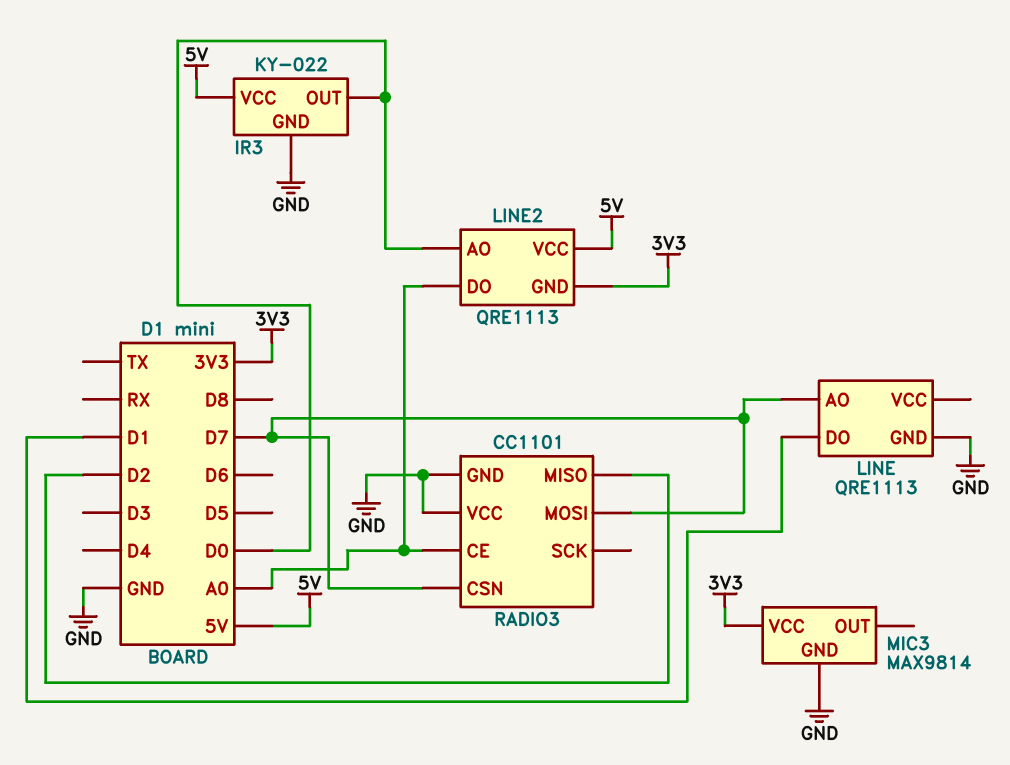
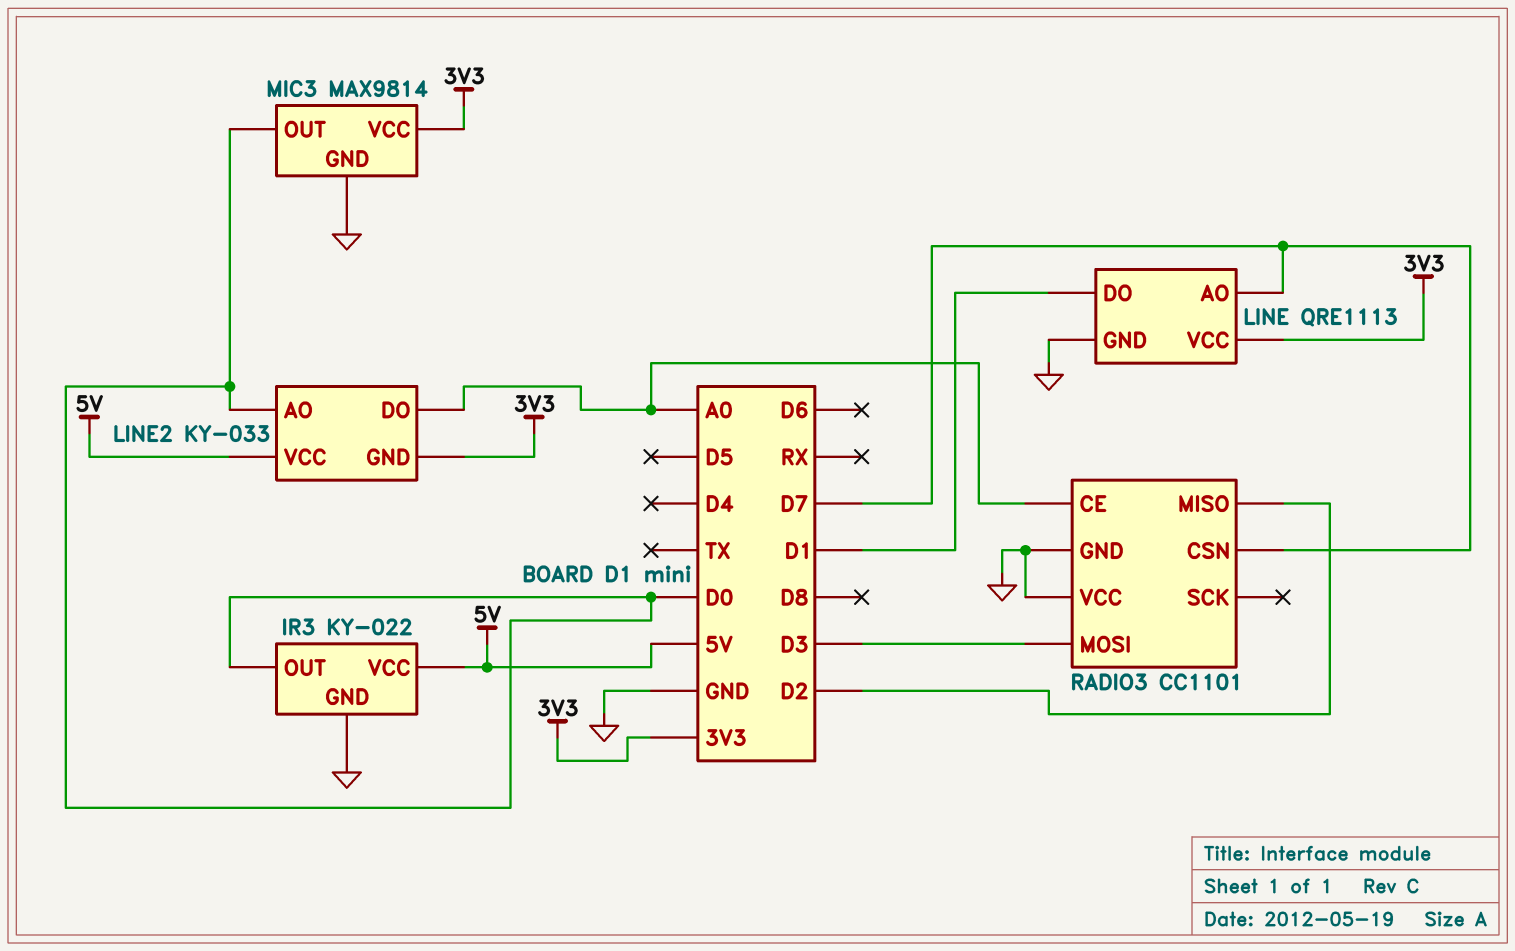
LINE pin VCC: none -> 3V3
LINE2: QRE1113 -> KY-033
MIC3 pin OUT: none -> D0
RADIO3 pin MOSI: D7 -> D3

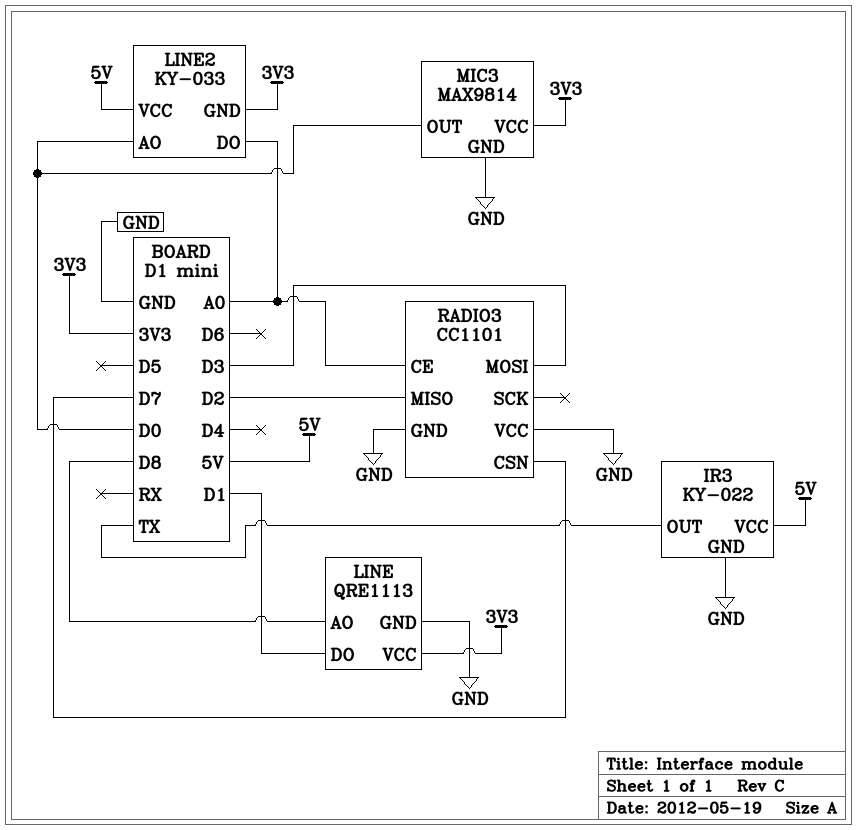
IR3 pin OUT: D0 -> TX
LINE pin AO: D7 -> D8

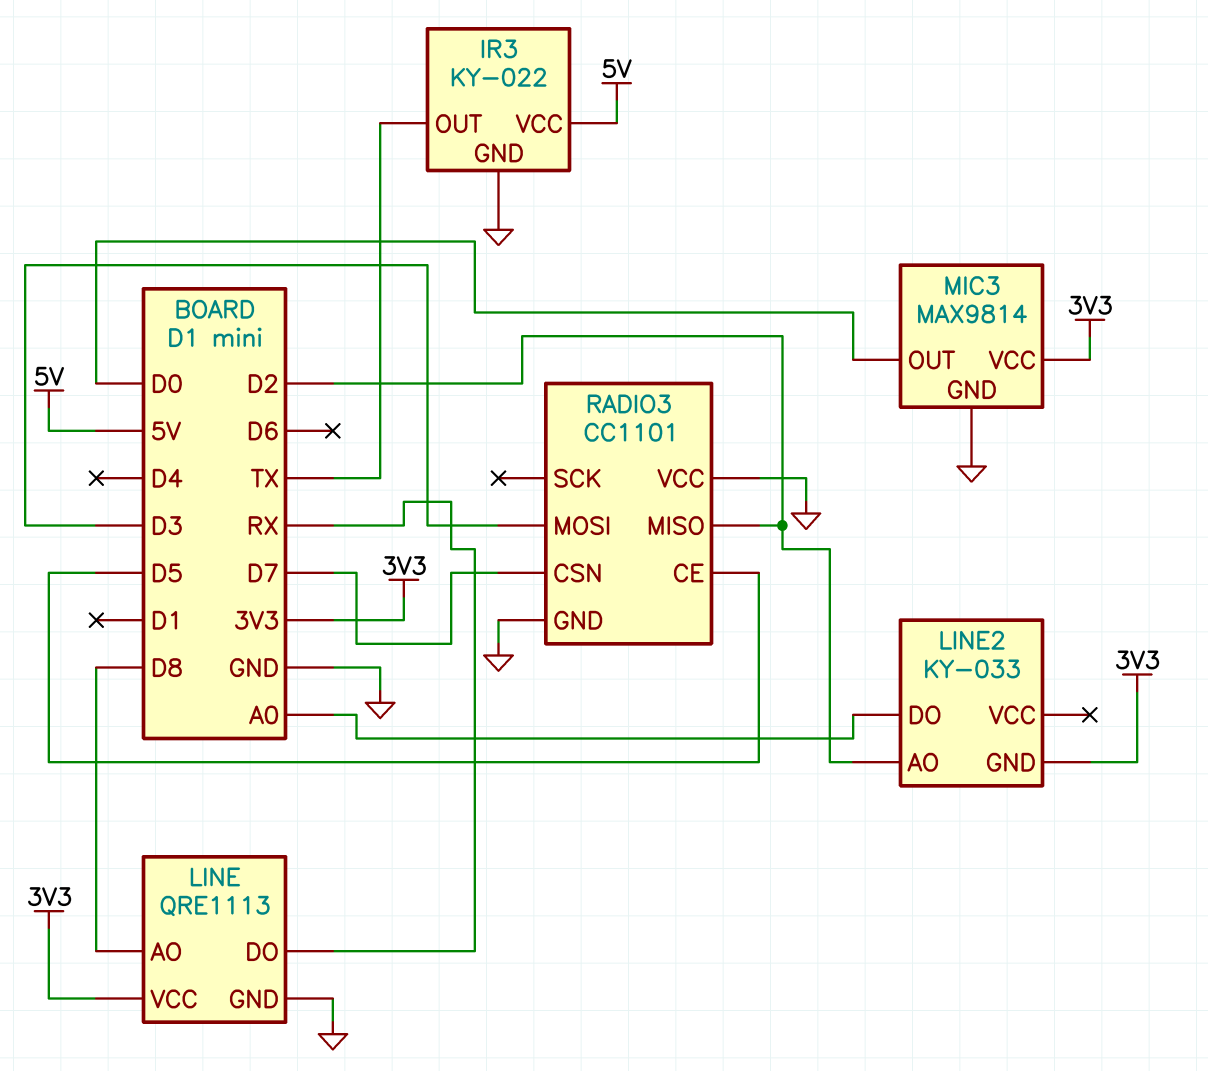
LINE pin DO: D1 -> RX
LINE2 pin AO: D0 -> D2
LINE2 pin VCC: 5V -> none
RADIO3 pin CE: A0 -> D5

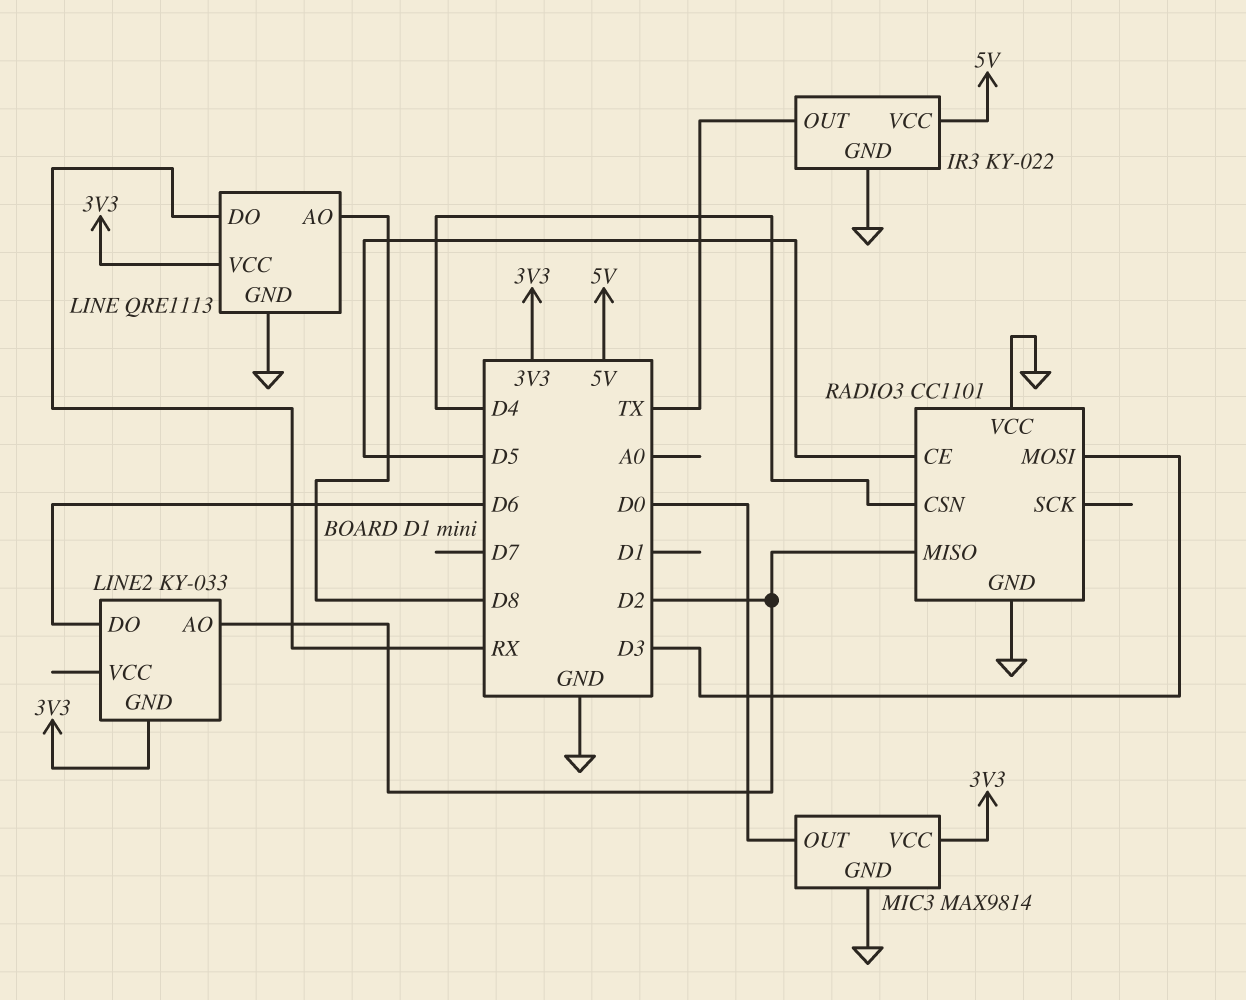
LINE2 pin DO: A0 -> D6
RADIO3 pin CSN: D7 -> D4

